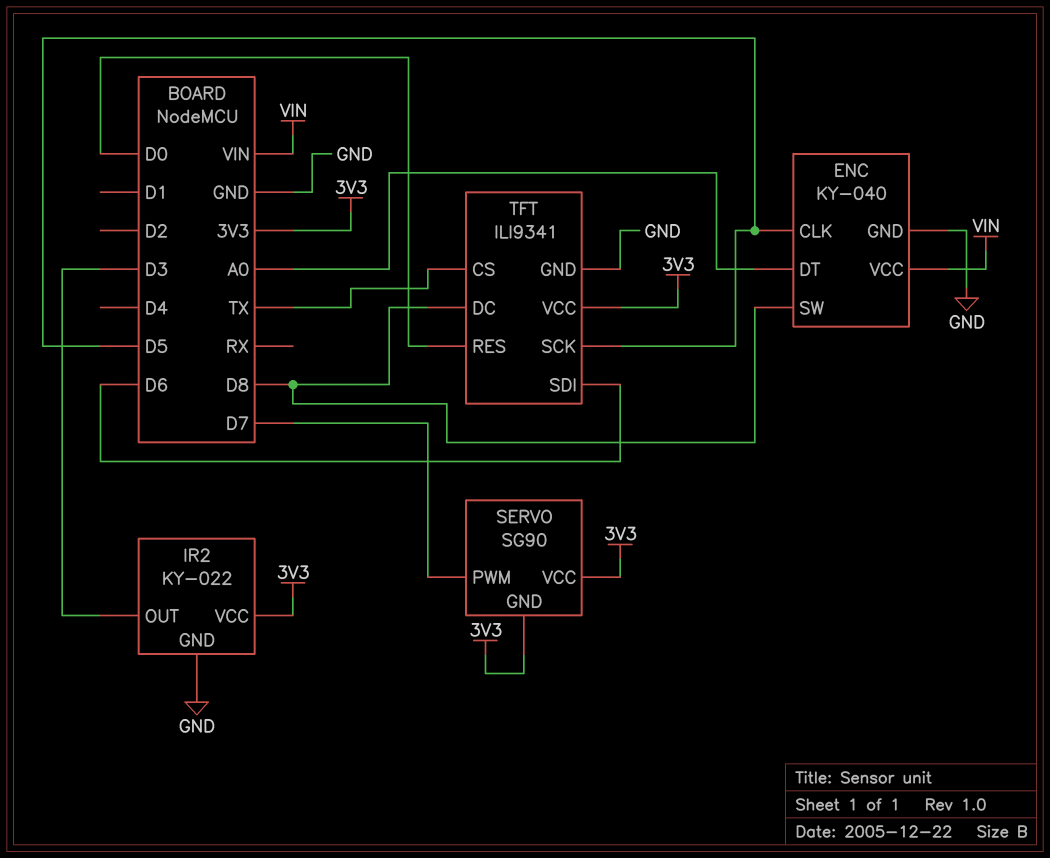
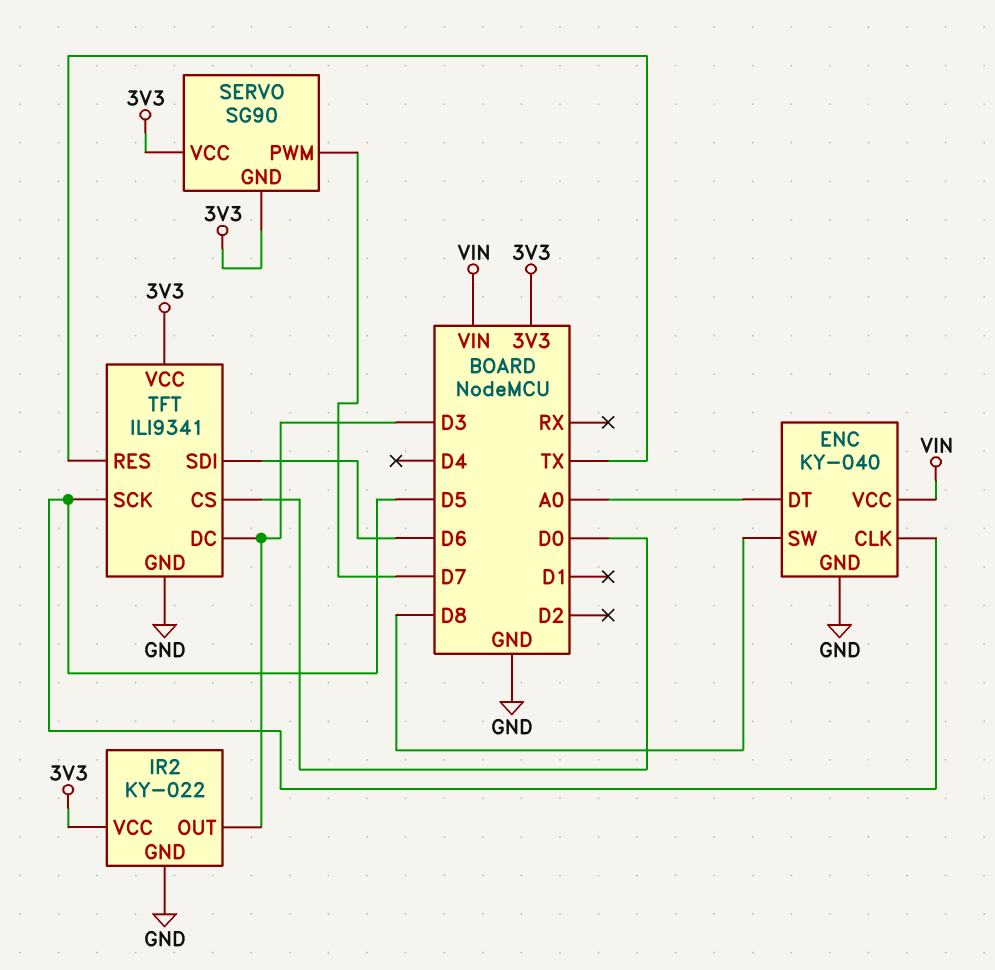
TFT pin CS: TX -> D0
TFT pin DC: D8 -> D3
TFT pin RES: D0 -> TX

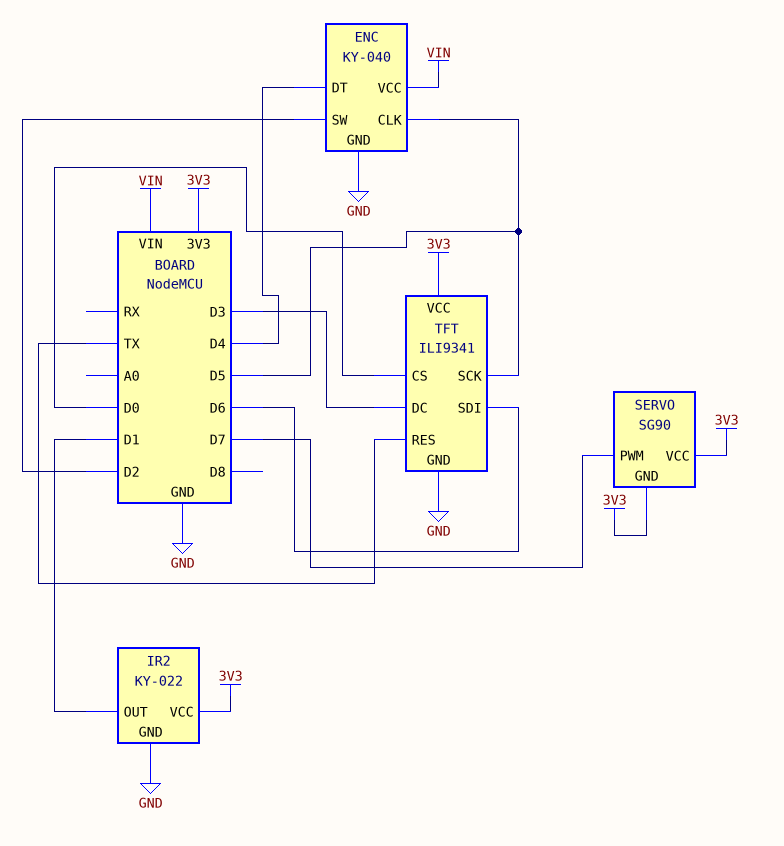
ENC pin DT: A0 -> D4
ENC pin SW: D8 -> D2
IR2 pin OUT: D3 -> D1

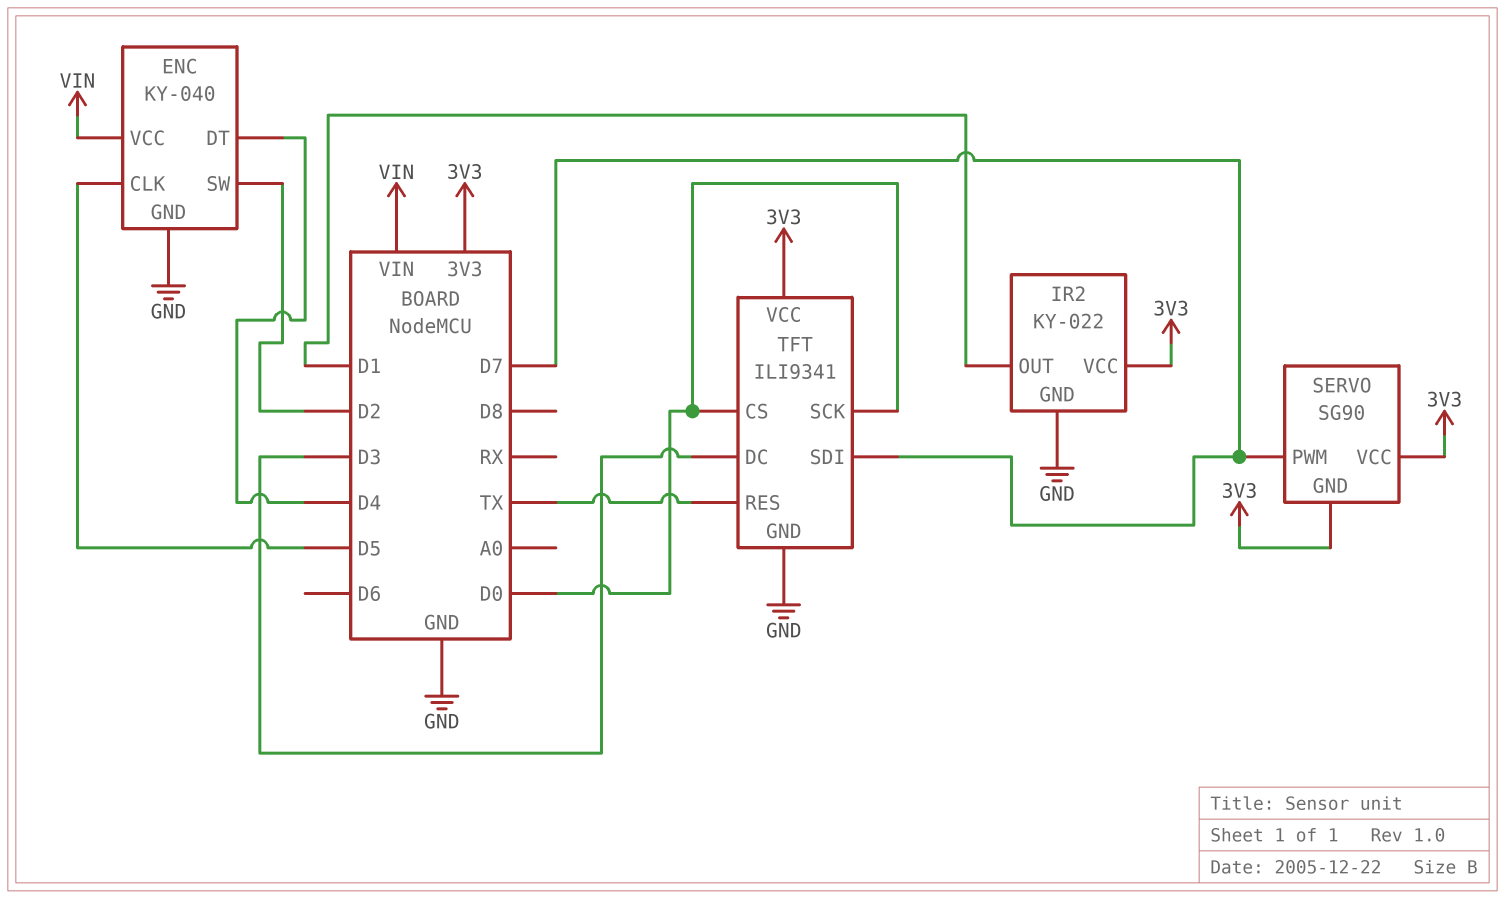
TFT pin SCK: D5 -> D0
TFT pin SDI: D6 -> D7

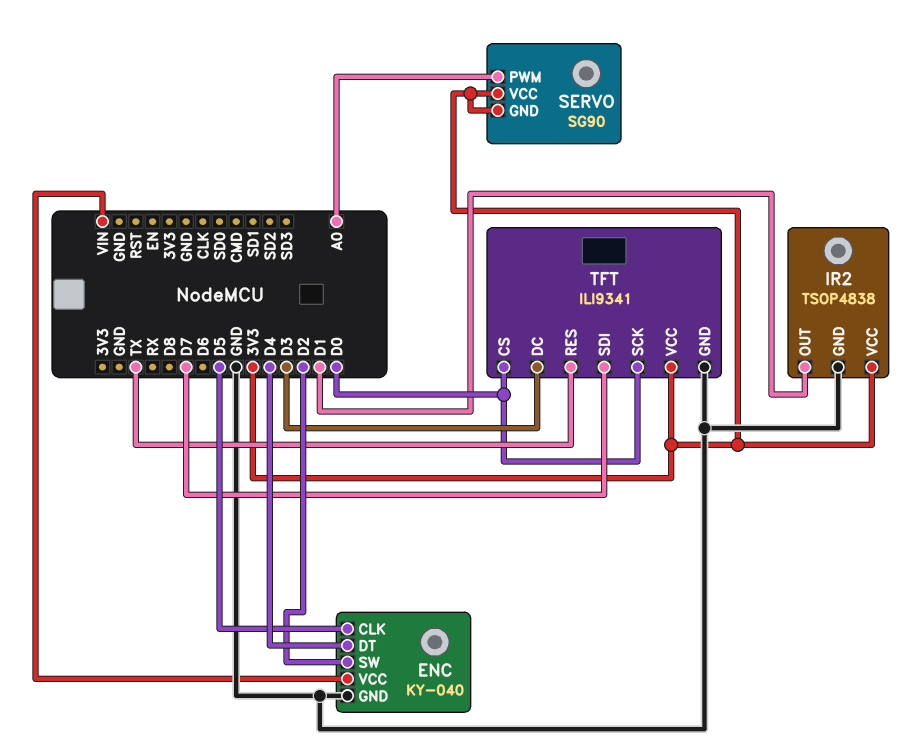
IR2: KY-022 -> TSOP4838
SERVO pin PWM: D7 -> A0

